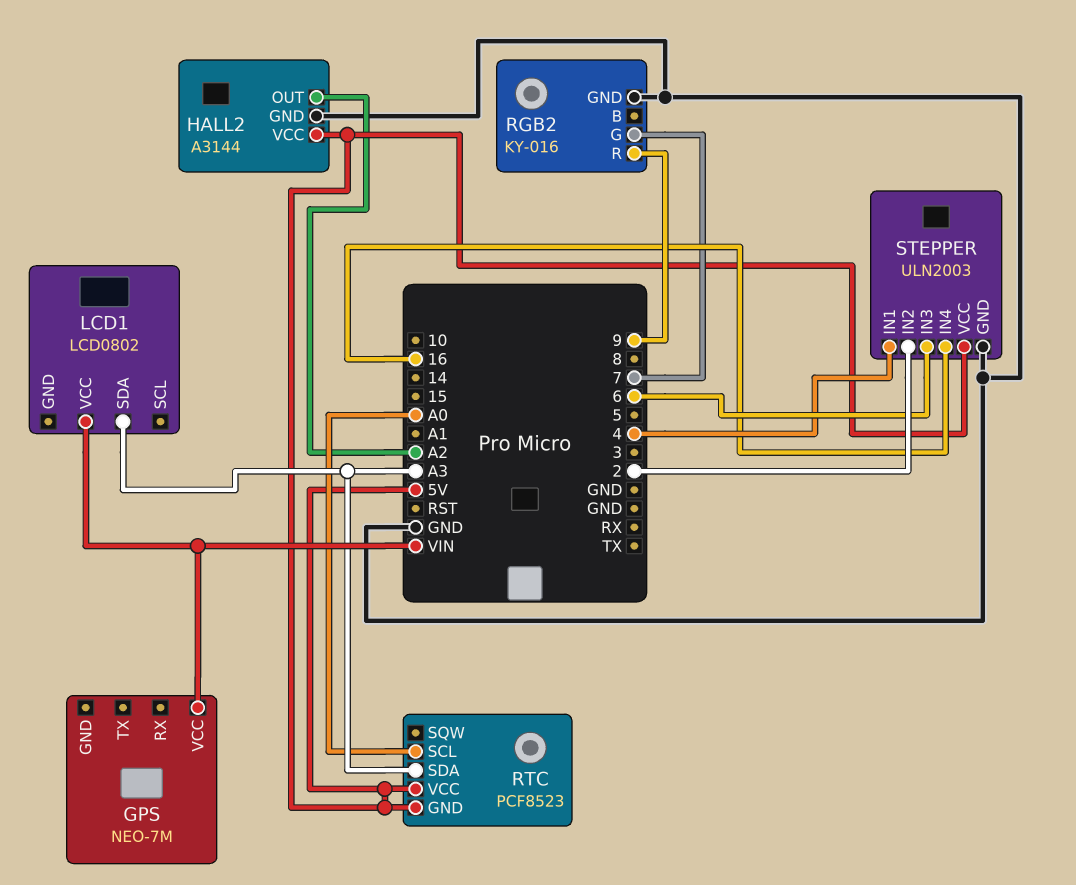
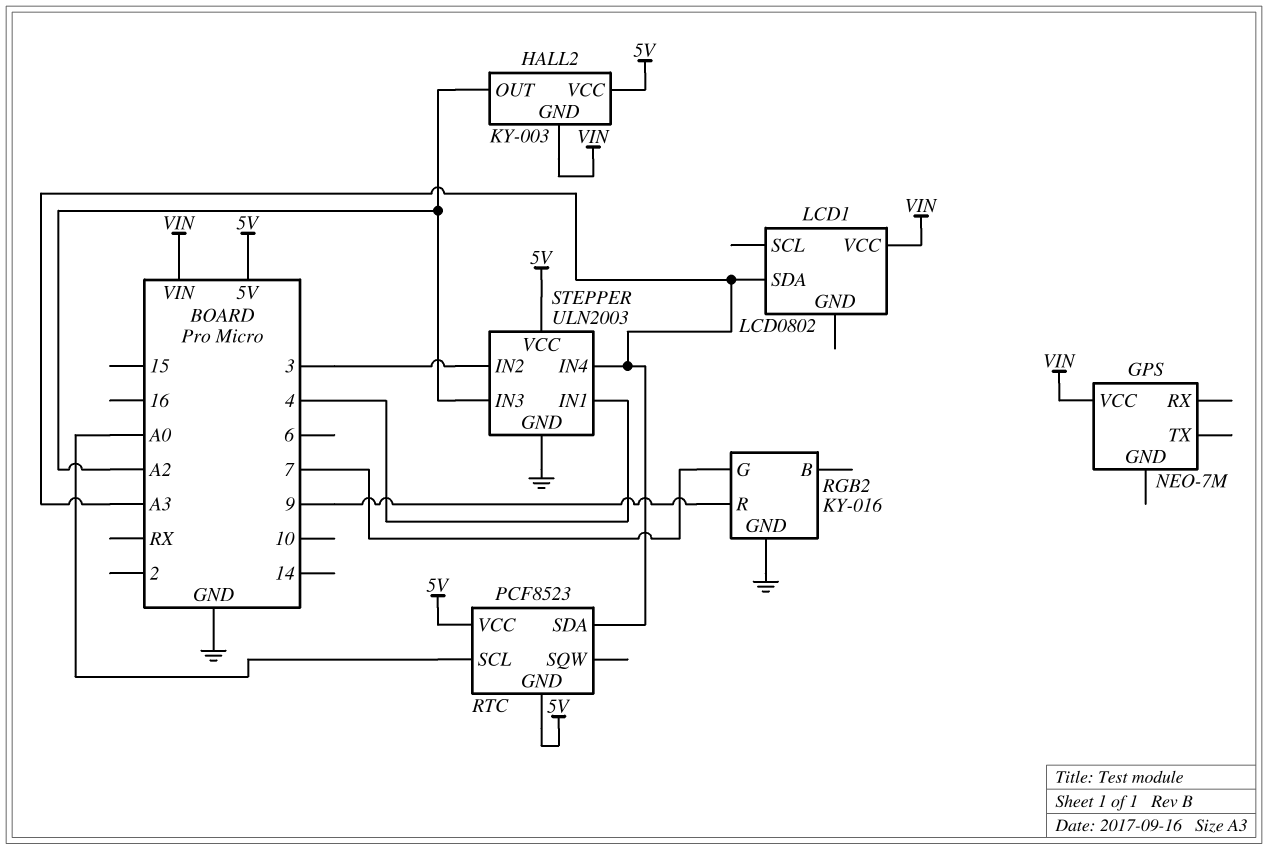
HALL2: A3144 -> KY-003
HALL2 pin GND: GND -> VIN
STEPPER pin IN2: 2 -> 3
STEPPER pin IN3: 6 -> A2
STEPPER pin IN4: 16 -> A3

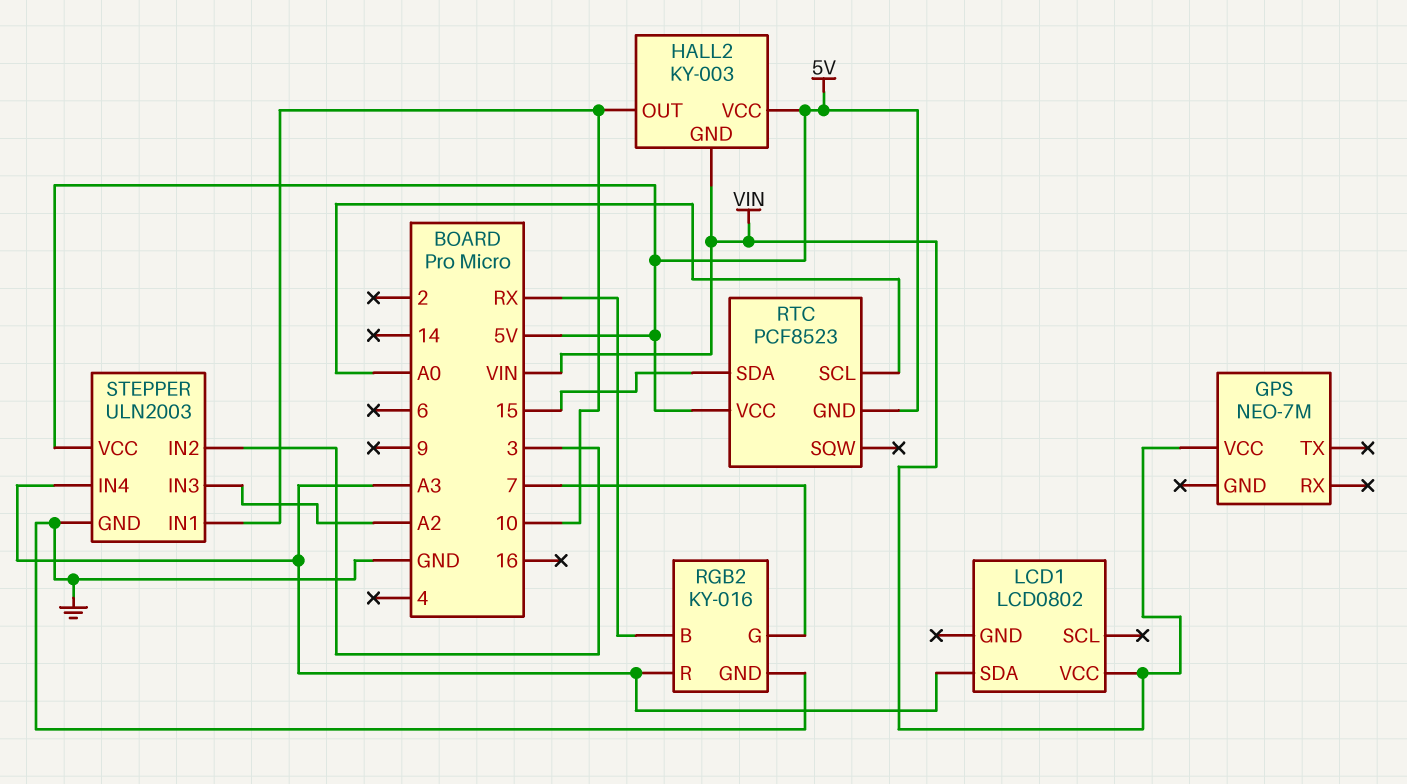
HALL2 pin OUT: A2 -> 10
RGB2 pin B: none -> RX
RGB2 pin R: 9 -> A3
RTC pin SDA: A3 -> 15
STEPPER pin IN1: 4 -> 10

